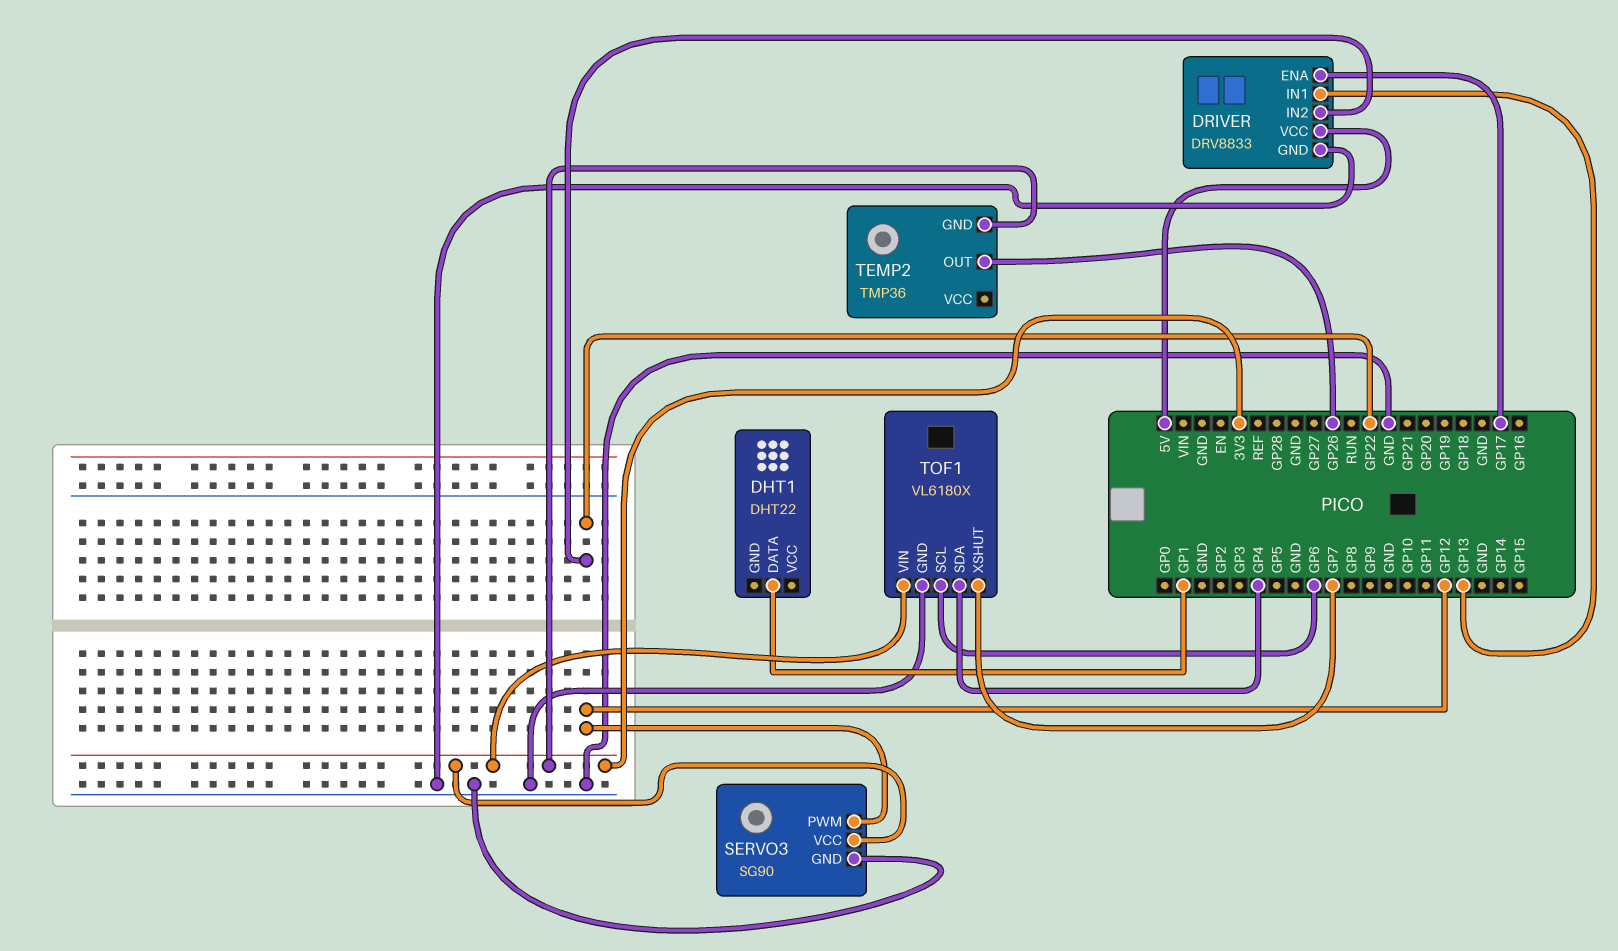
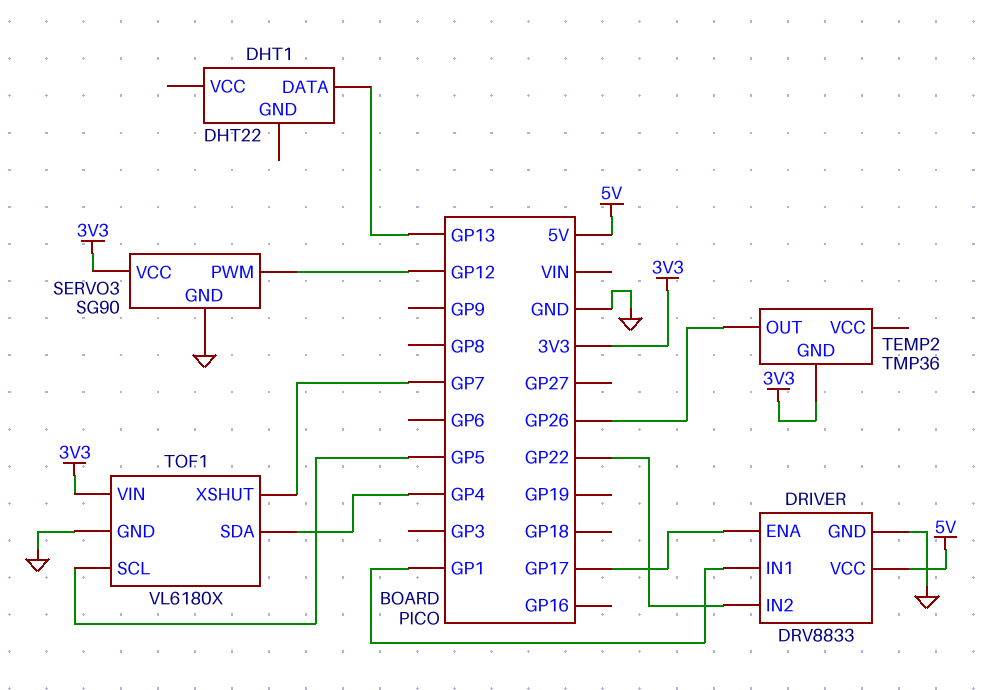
DHT1 pin DATA: GP1 -> GP13
DRIVER pin IN1: GP13 -> GP1
TOF1 pin SCL: GP6 -> GP5

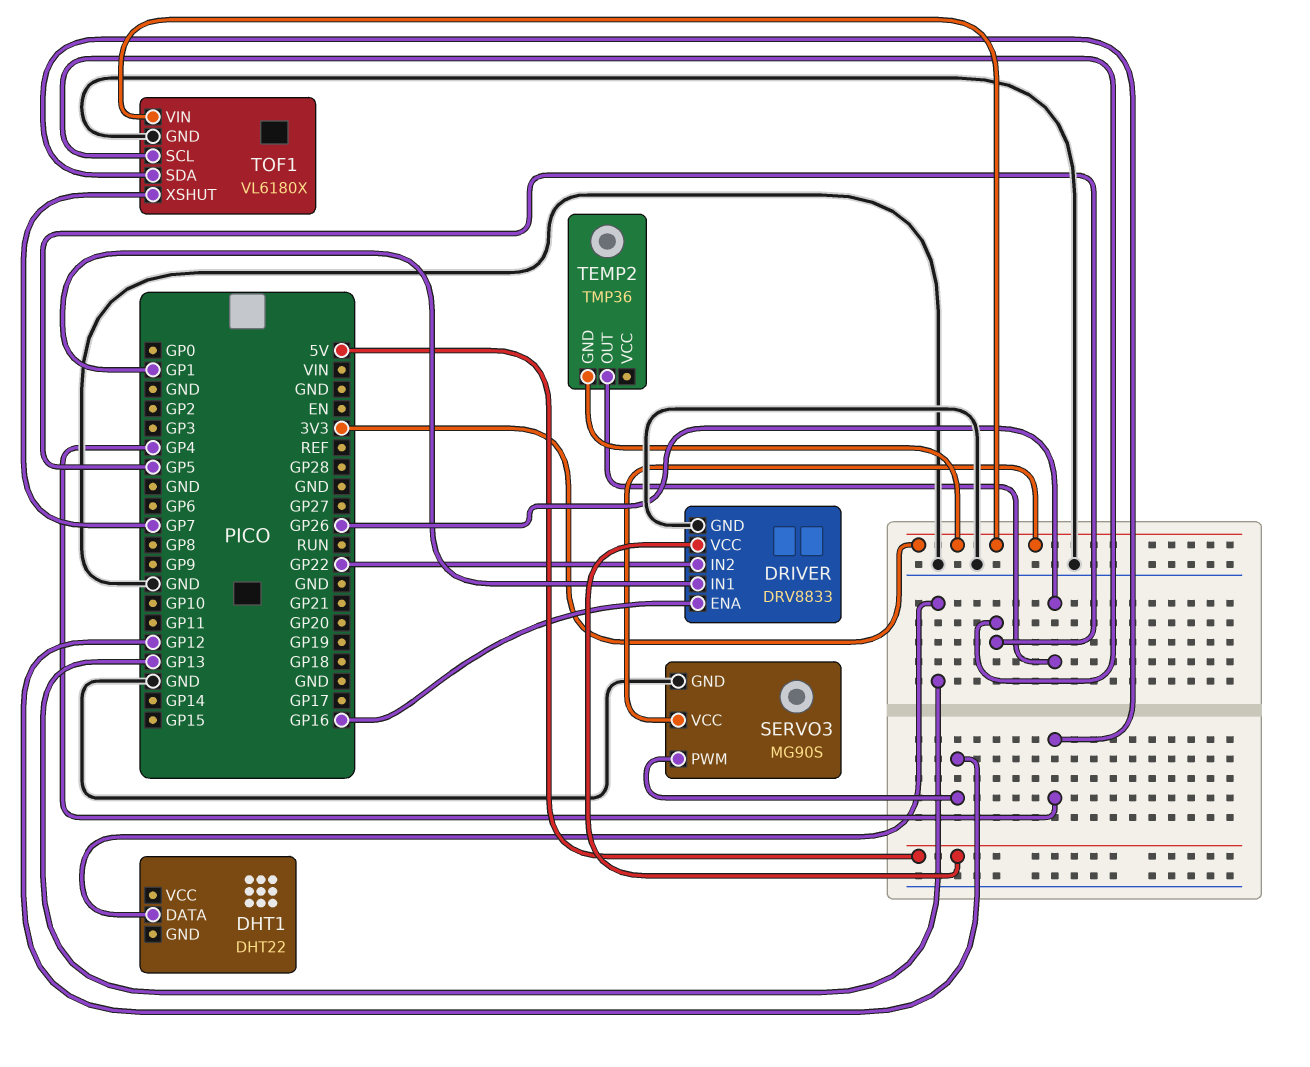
DRIVER pin ENA: GP17 -> GP16
SERVO3: SG90 -> MG90S

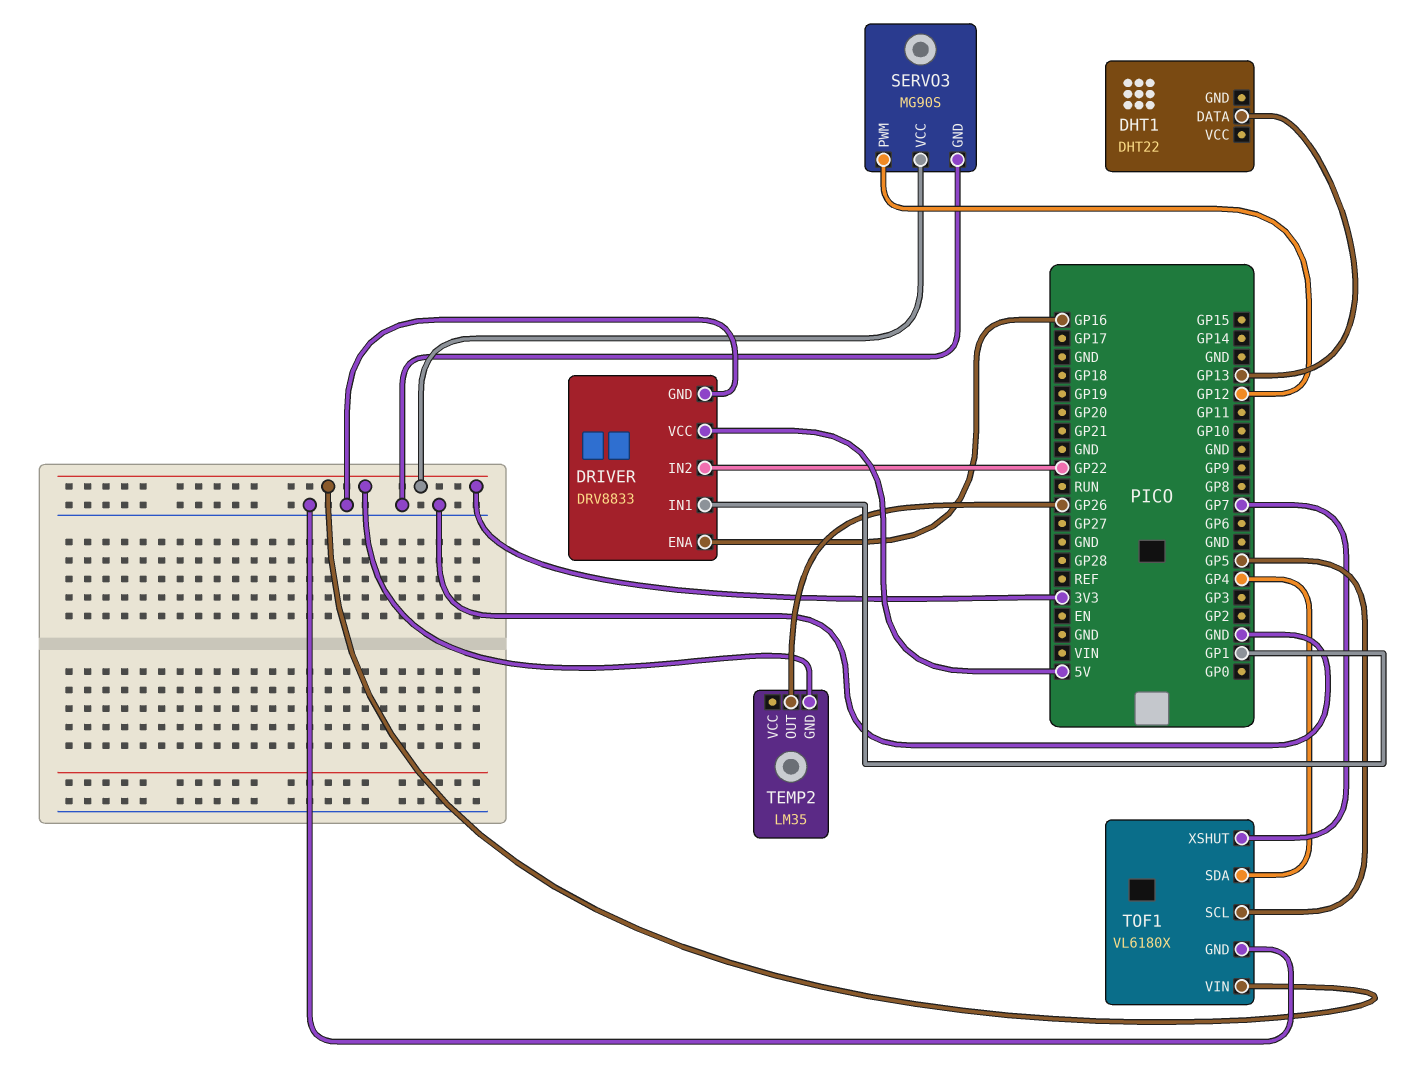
TEMP2: TMP36 -> LM35

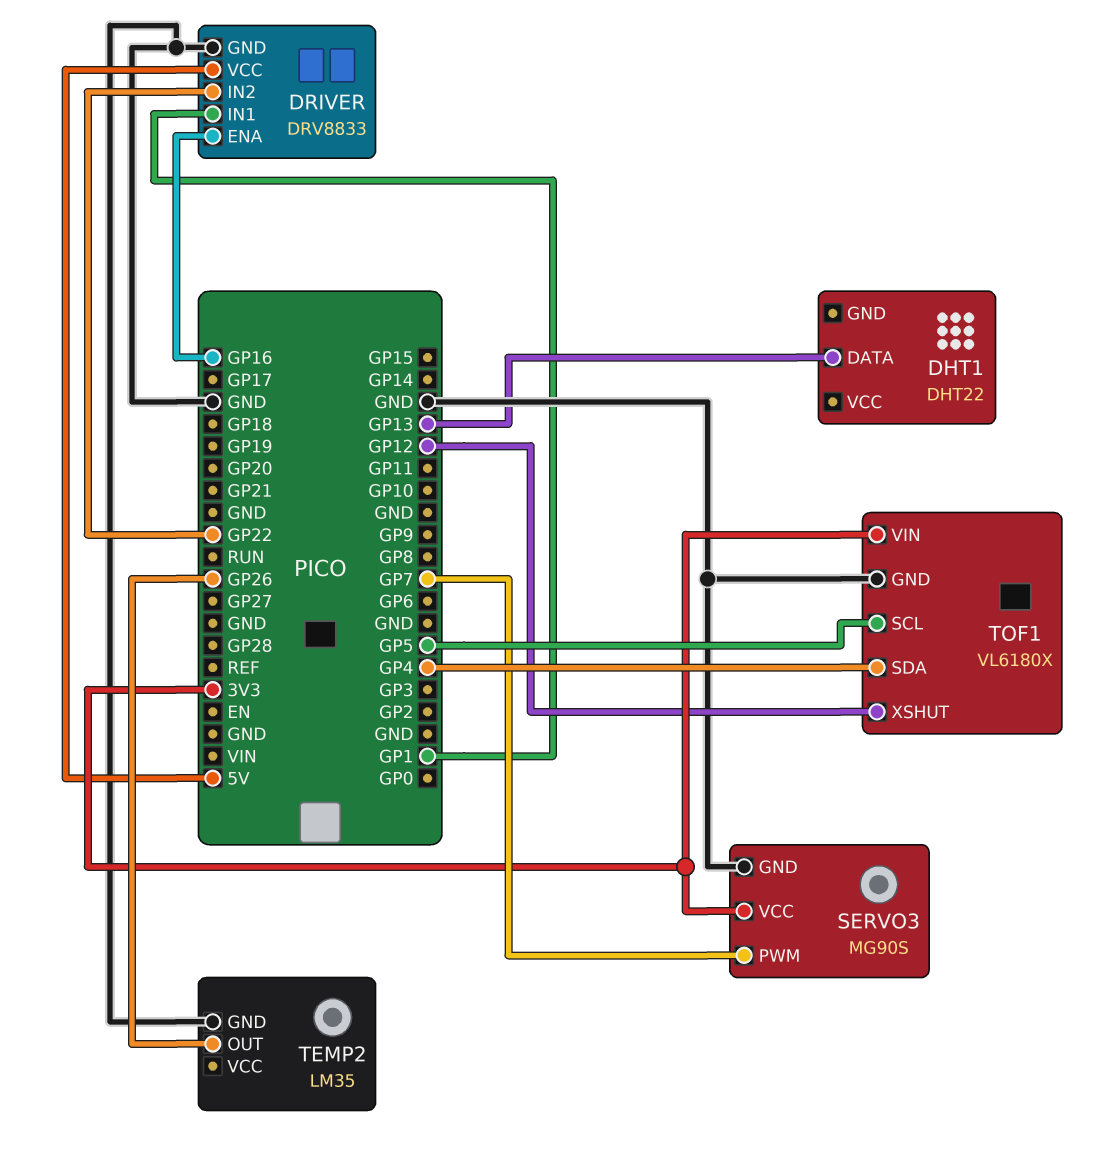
SERVO3 pin PWM: GP12 -> GP7
TEMP2 pin GND: 3V3 -> GND
TOF1 pin XSHUT: GP7 -> GP12

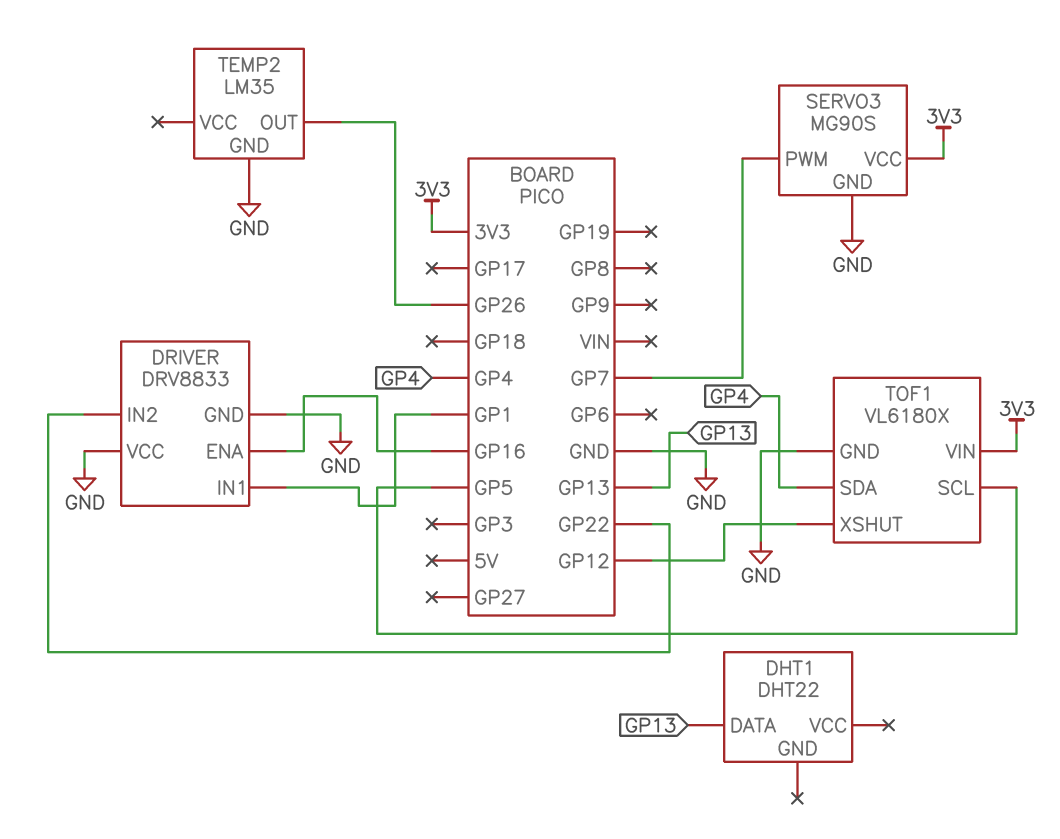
DRIVER pin VCC: 5V -> GND

